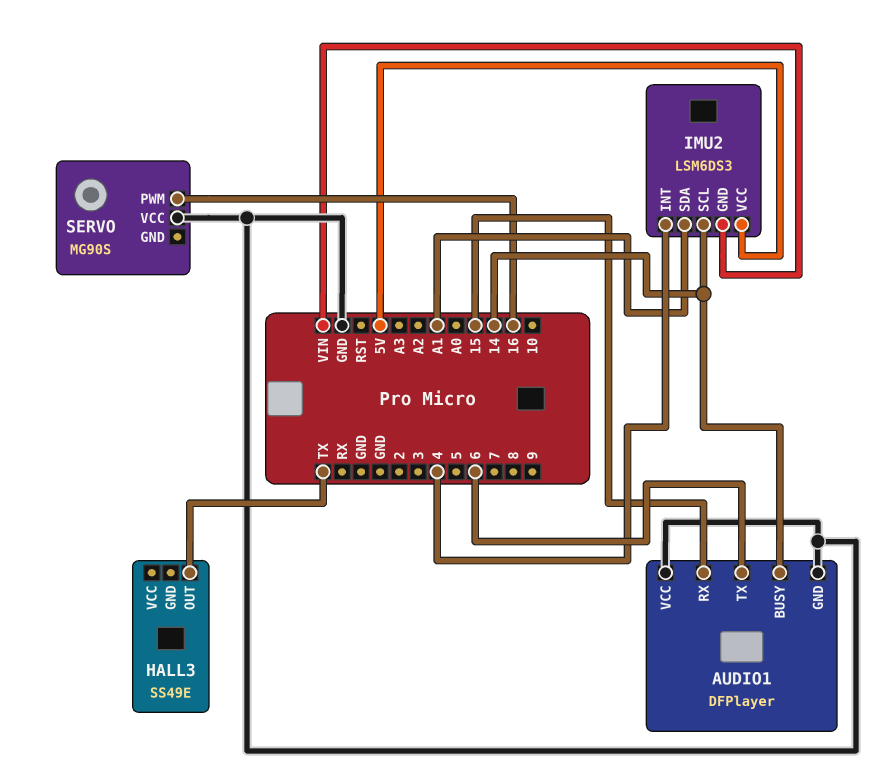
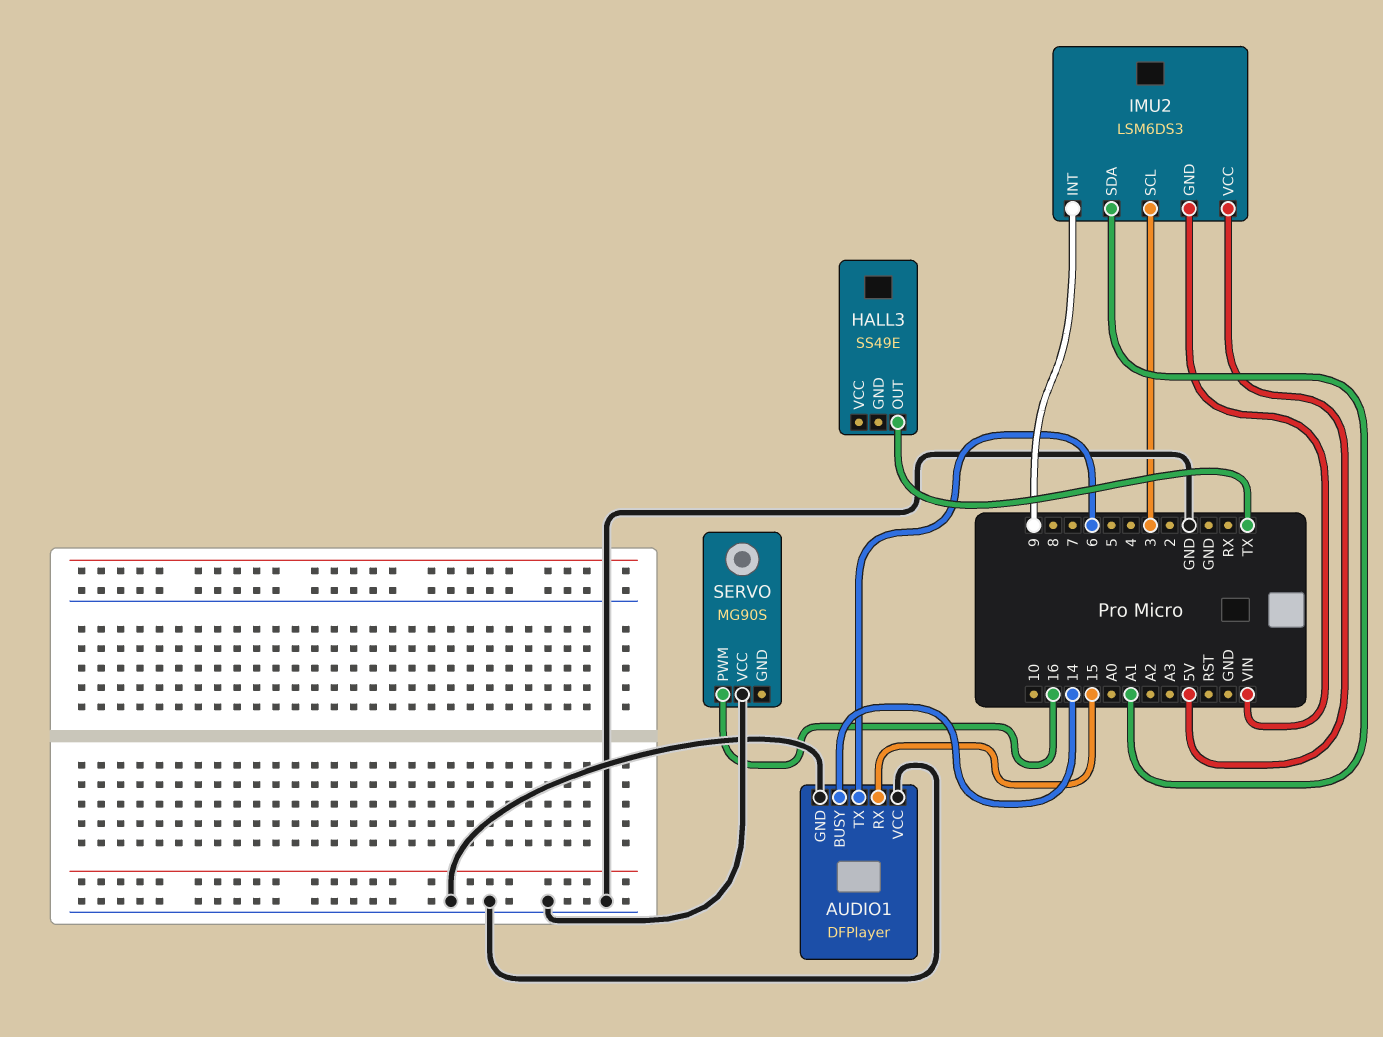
IMU2 pin INT: 4 -> 9
IMU2 pin SCL: 14 -> 3

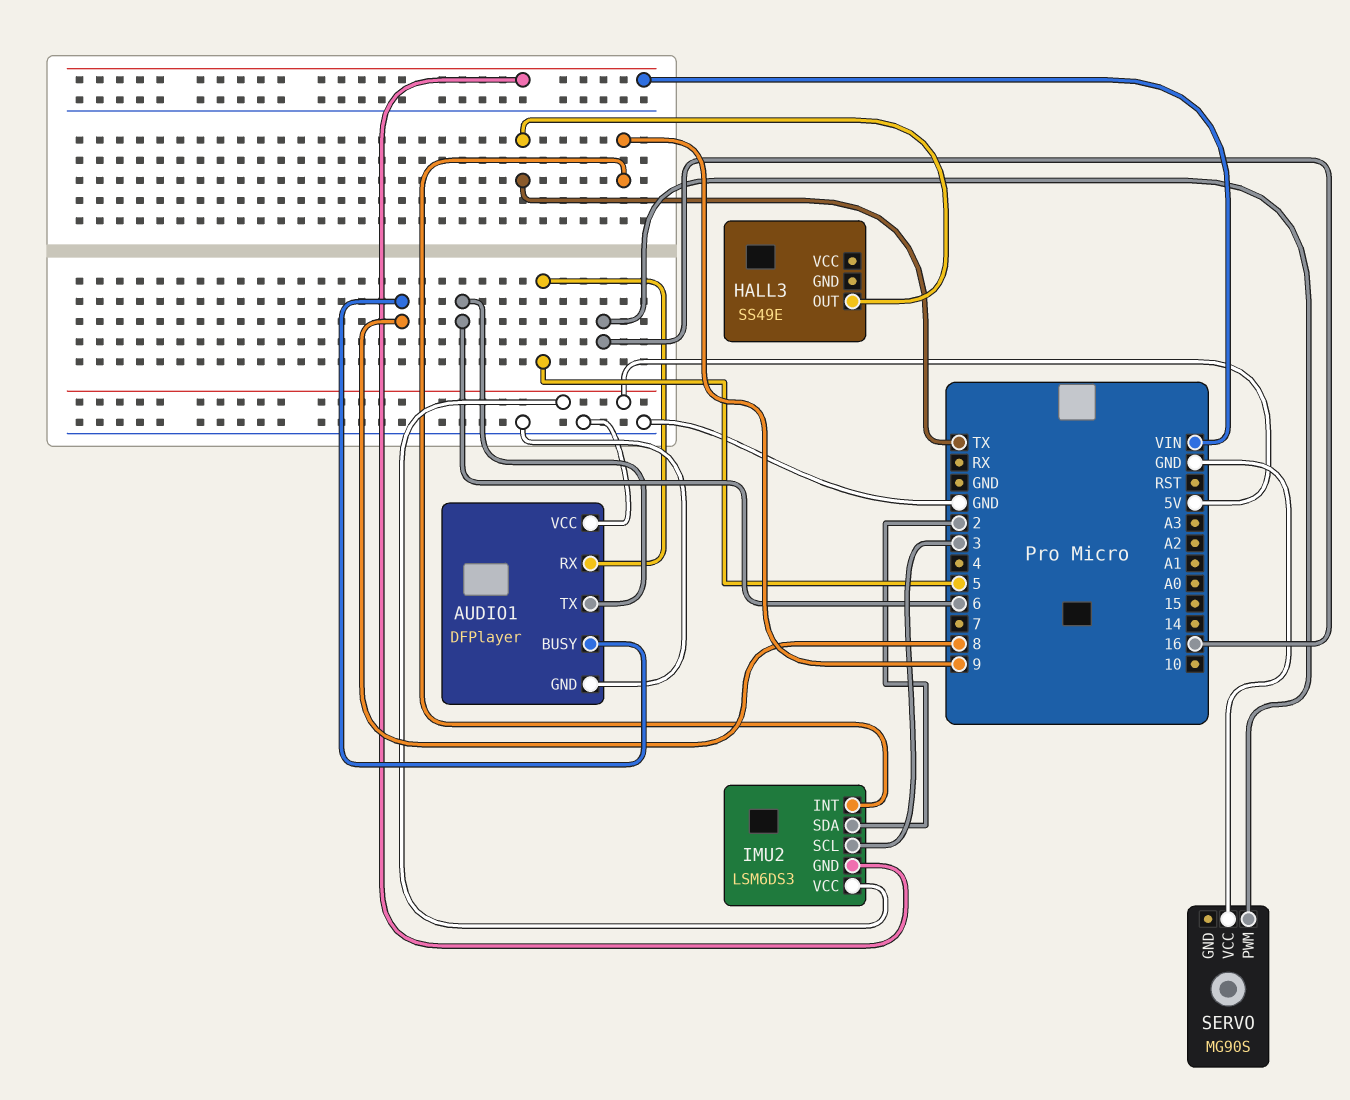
AUDIO1 pin BUSY: 14 -> 8
AUDIO1 pin RX: 15 -> 5
IMU2 pin SDA: A1 -> 2

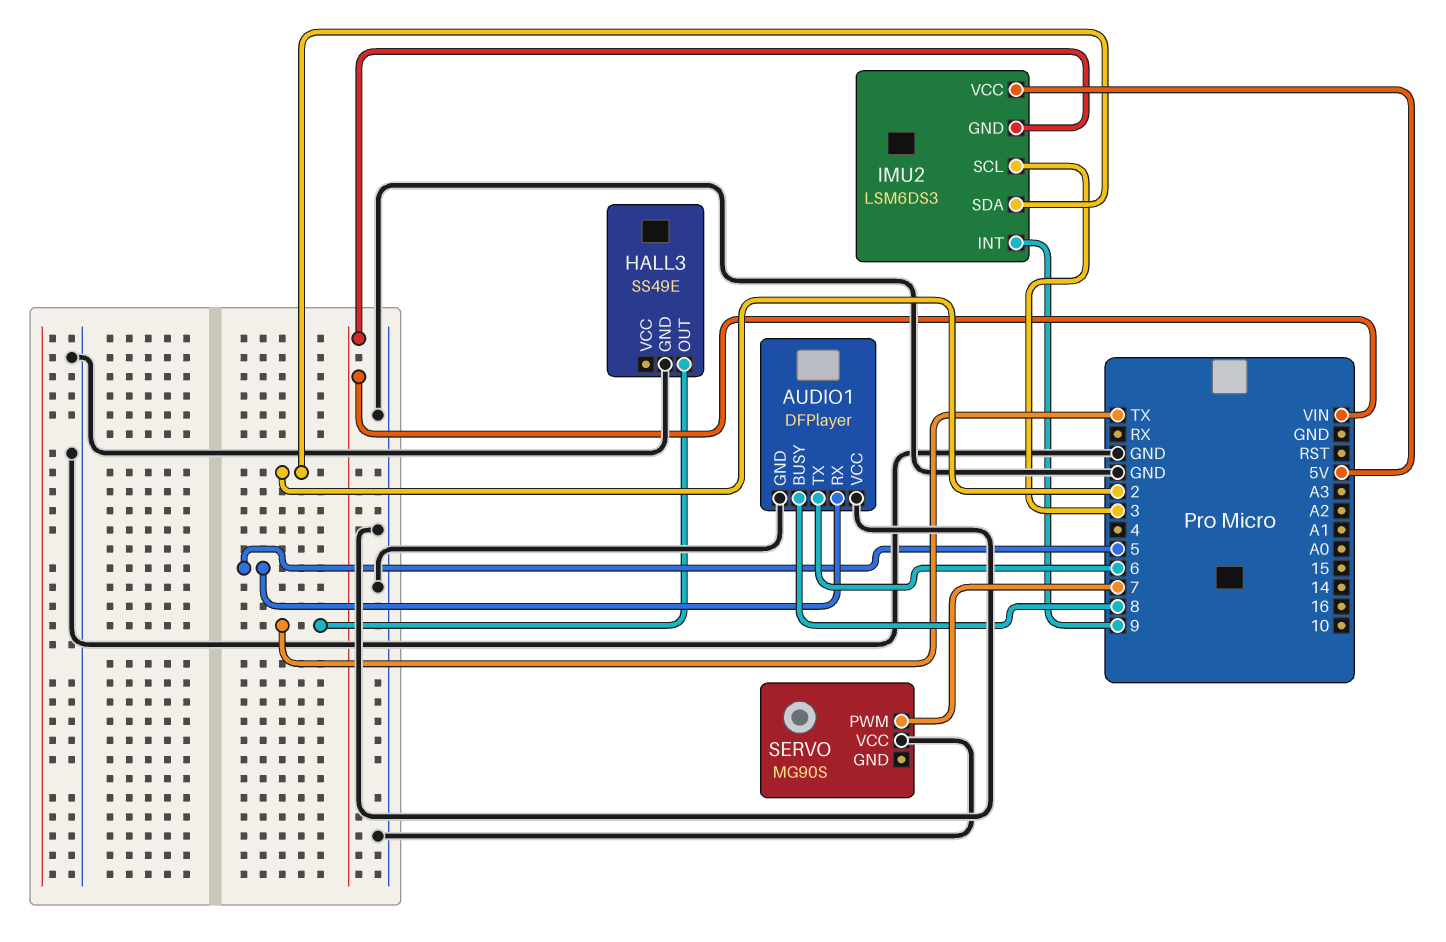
HALL3 pin GND: none -> GND
SERVO pin PWM: 16 -> 7

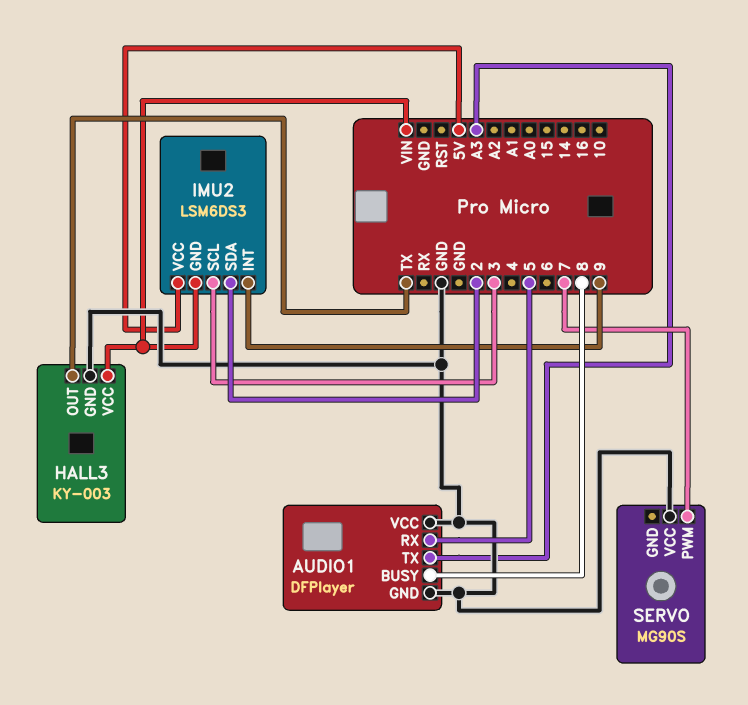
AUDIO1 pin TX: 6 -> A3
HALL3: SS49E -> KY-003
HALL3 pin VCC: none -> VIN

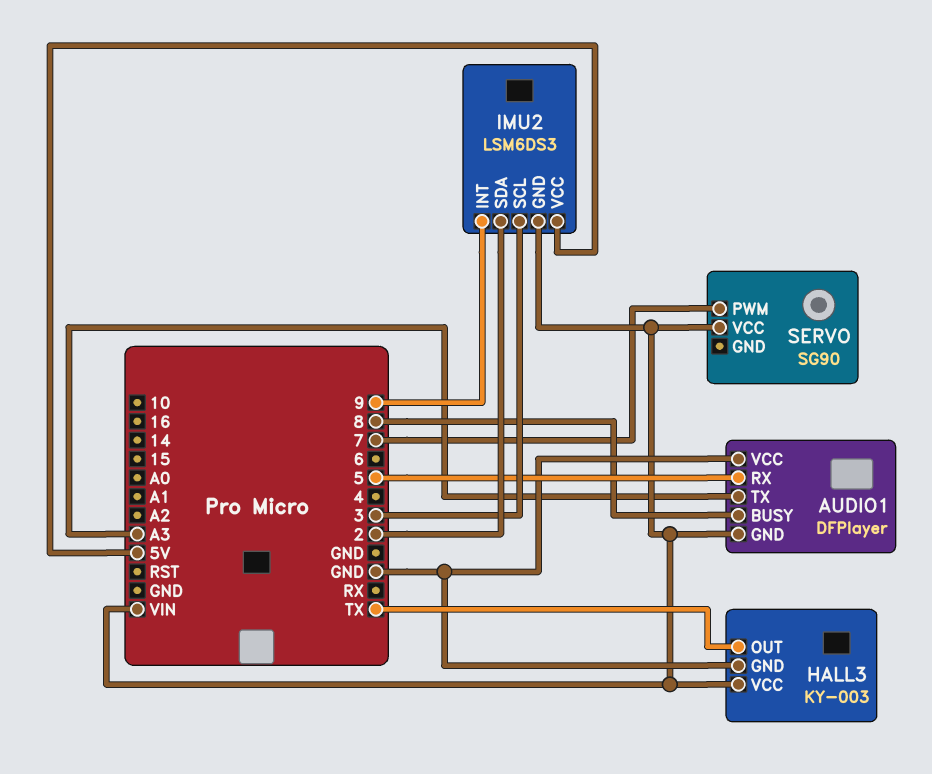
AUDIO1 pin GND: GND -> VIN
SERVO: MG90S -> SG90
SERVO pin VCC: GND -> VIN

